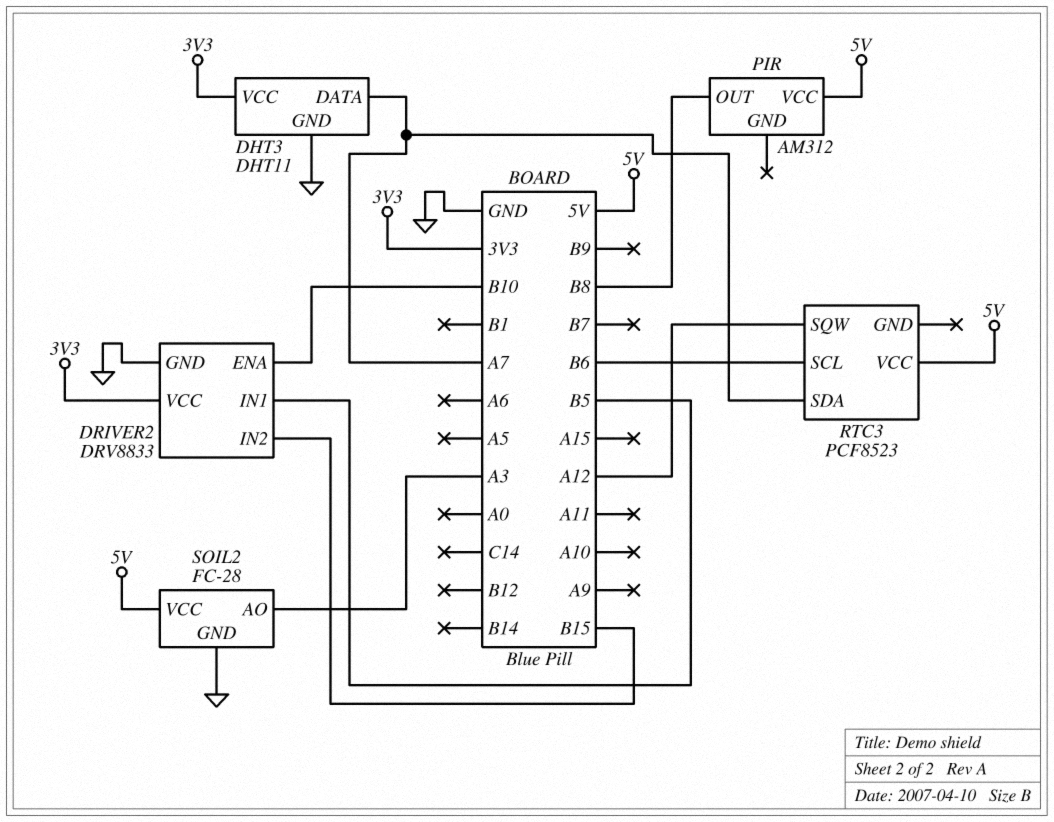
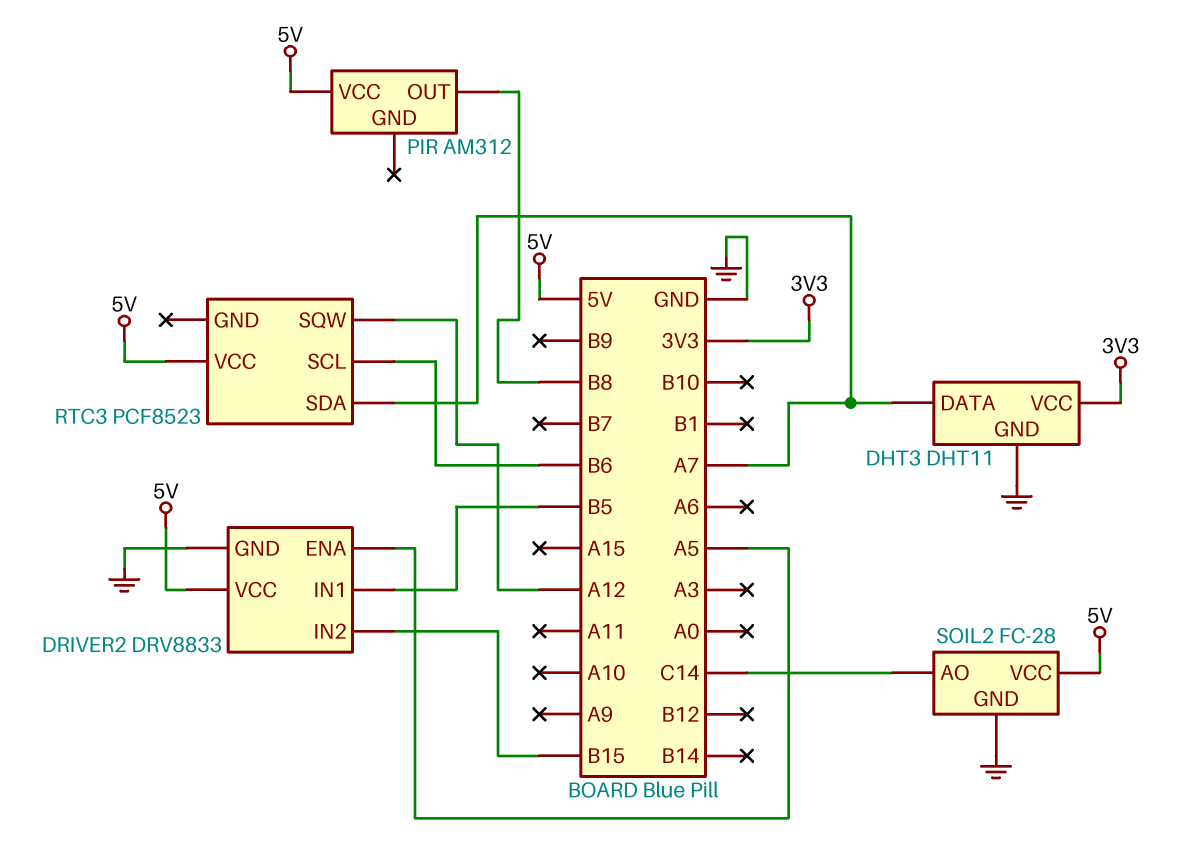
DRIVER2 pin ENA: B10 -> A5
DRIVER2 pin VCC: 3V3 -> 5V
SOIL2 pin AO: A3 -> C14

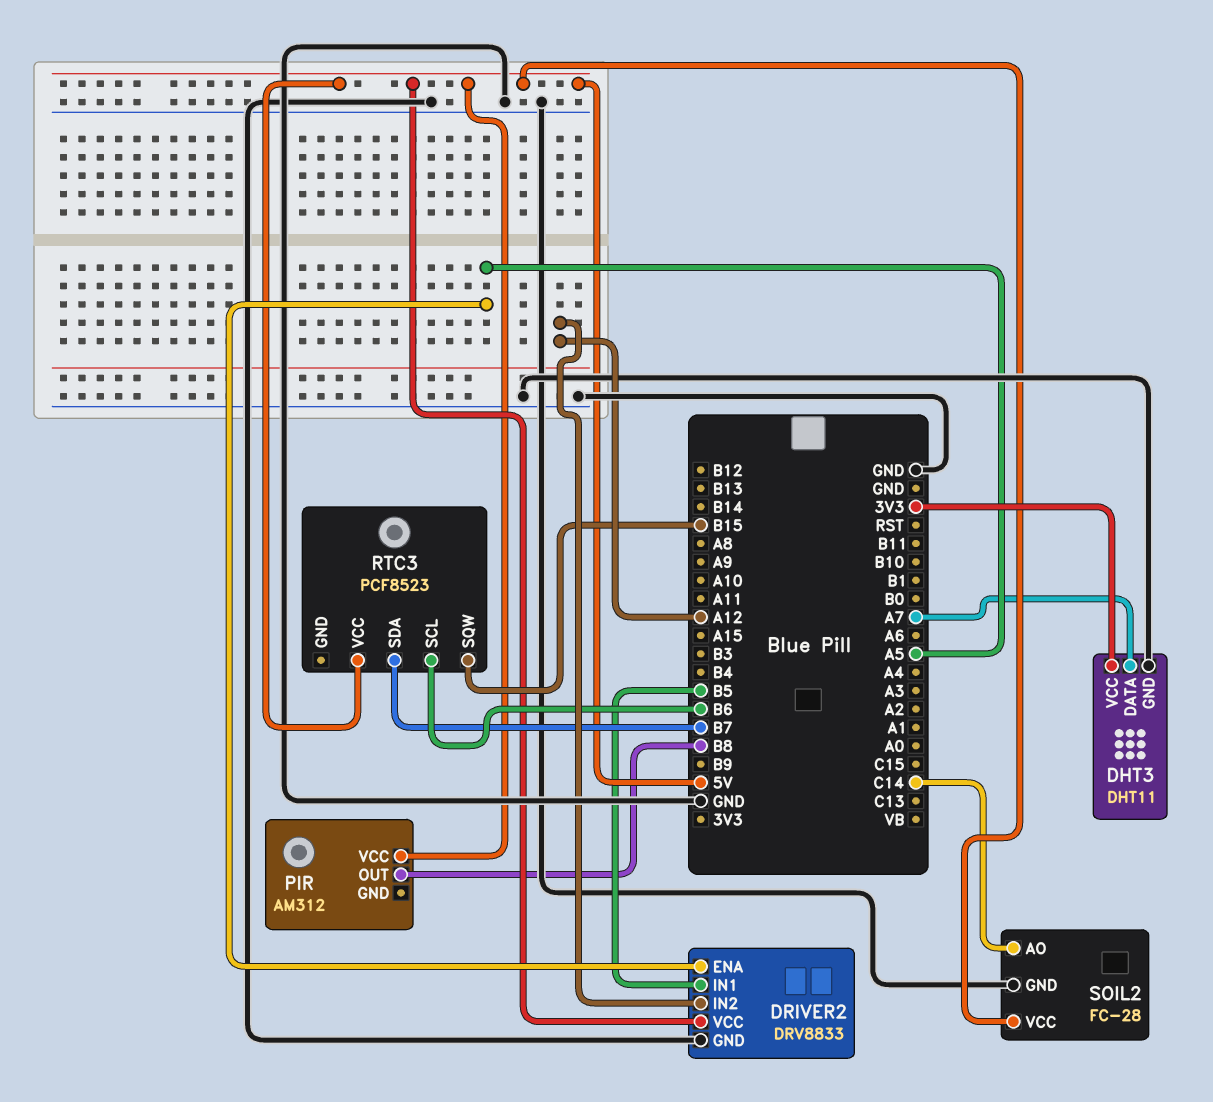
DRIVER2 pin IN2: B15 -> A12
RTC3 pin SDA: A7 -> B7
RTC3 pin SQW: A12 -> B15

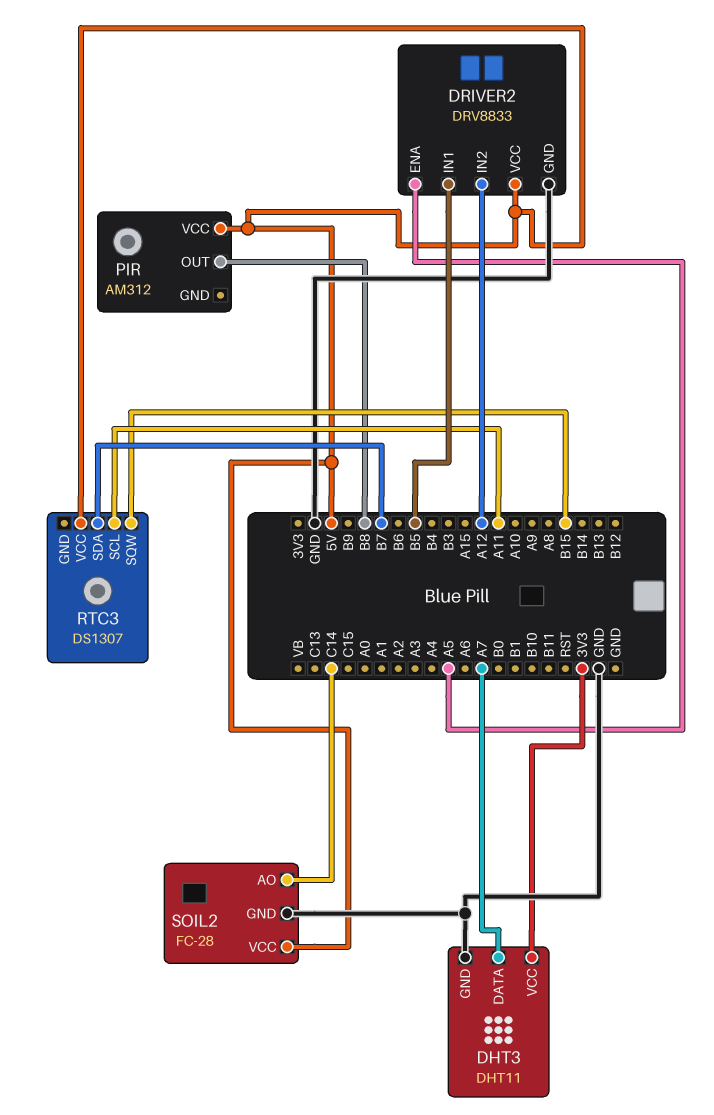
RTC3: PCF8523 -> DS1307
RTC3 pin SCL: B6 -> A11

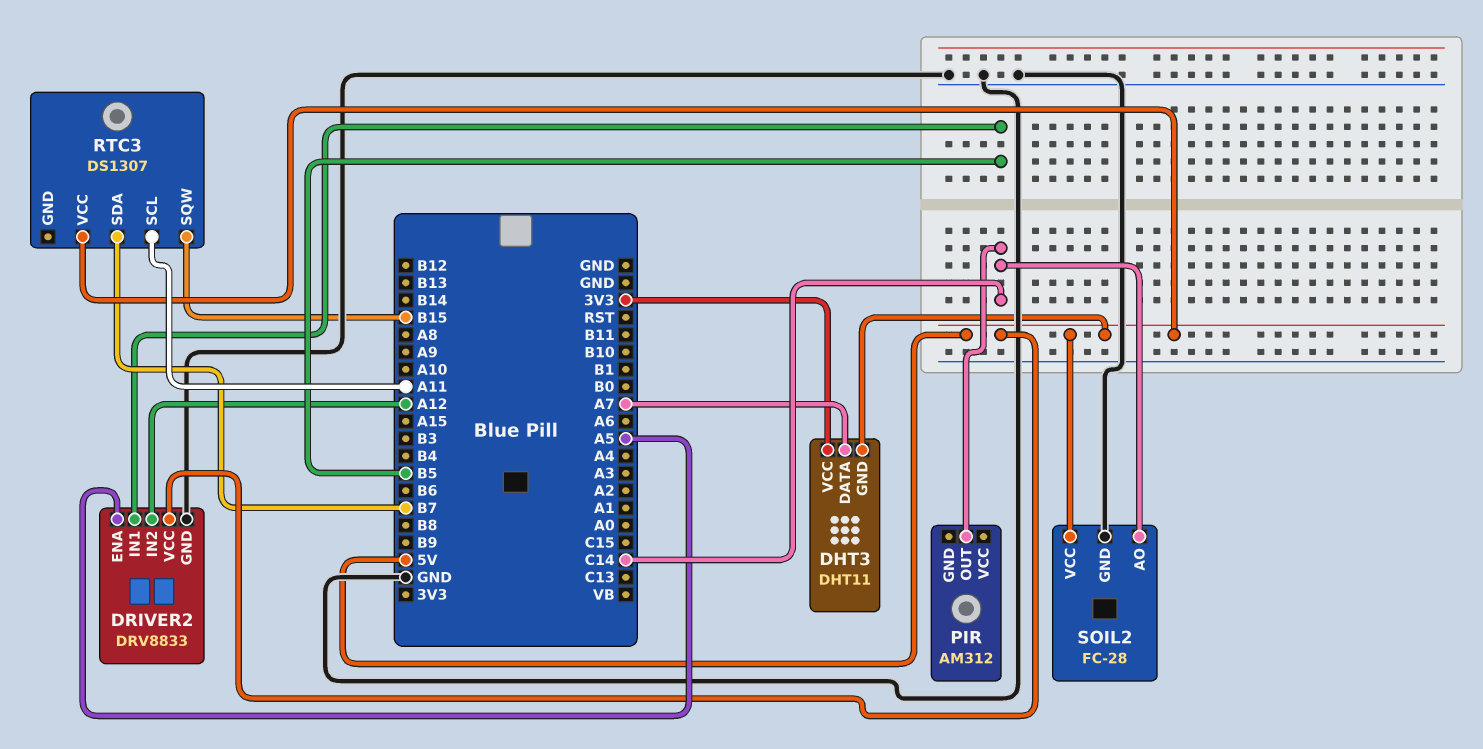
DHT3 pin GND: GND -> 5V
PIR pin OUT: B8 -> C14
PIR pin VCC: 5V -> none

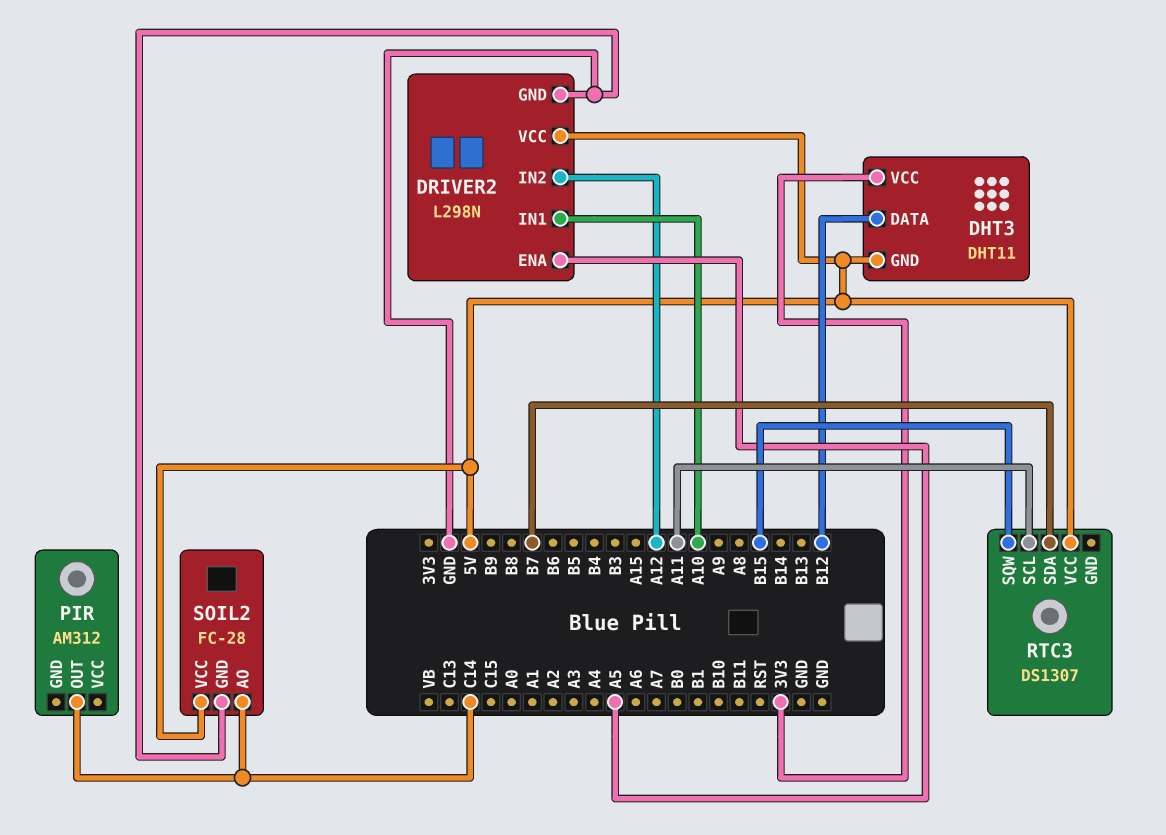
DHT3 pin DATA: A7 -> B12
DRIVER2: DRV8833 -> L298N
DRIVER2 pin IN1: B5 -> A10

